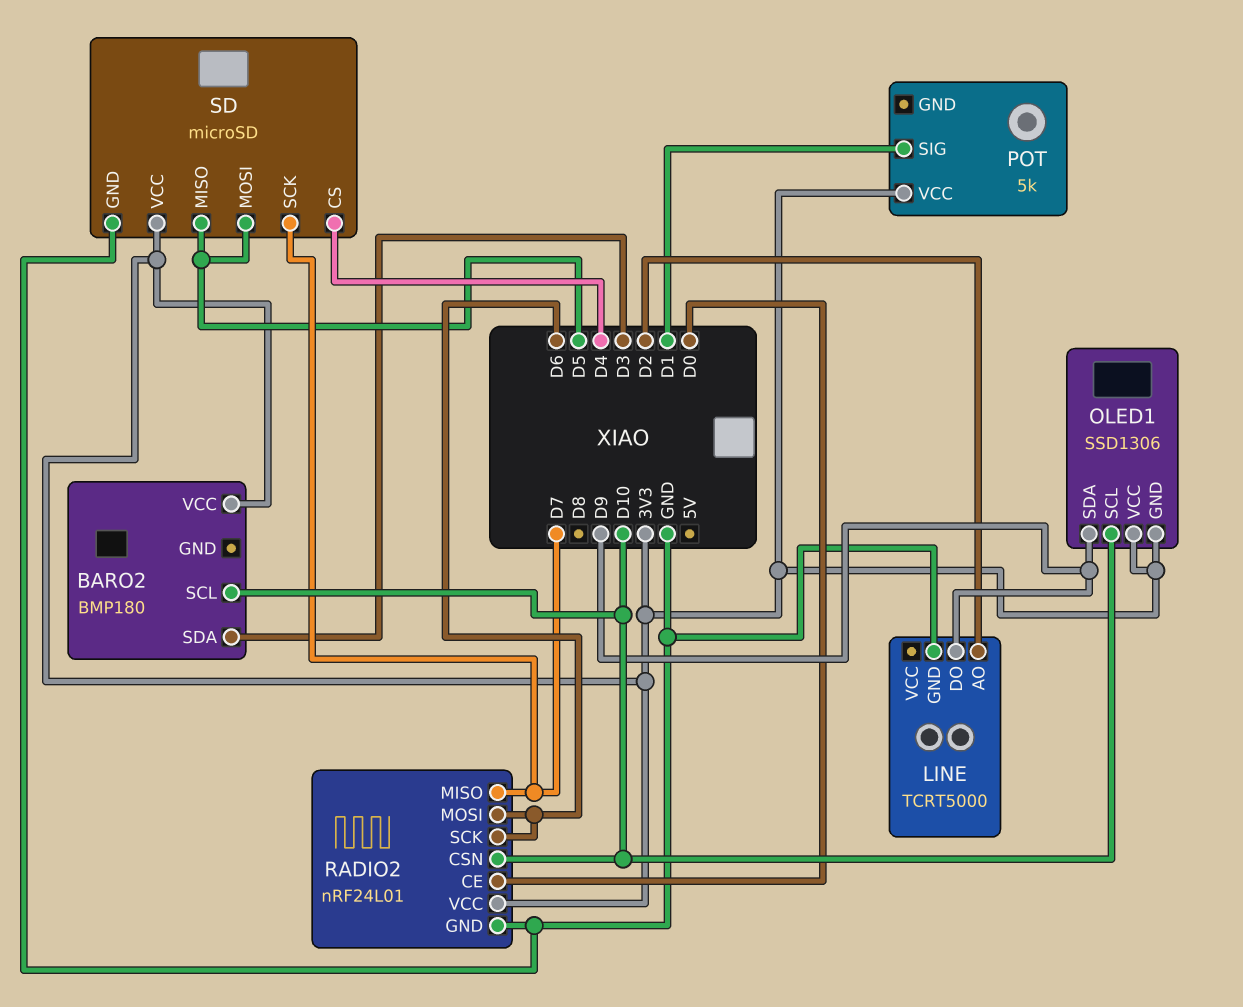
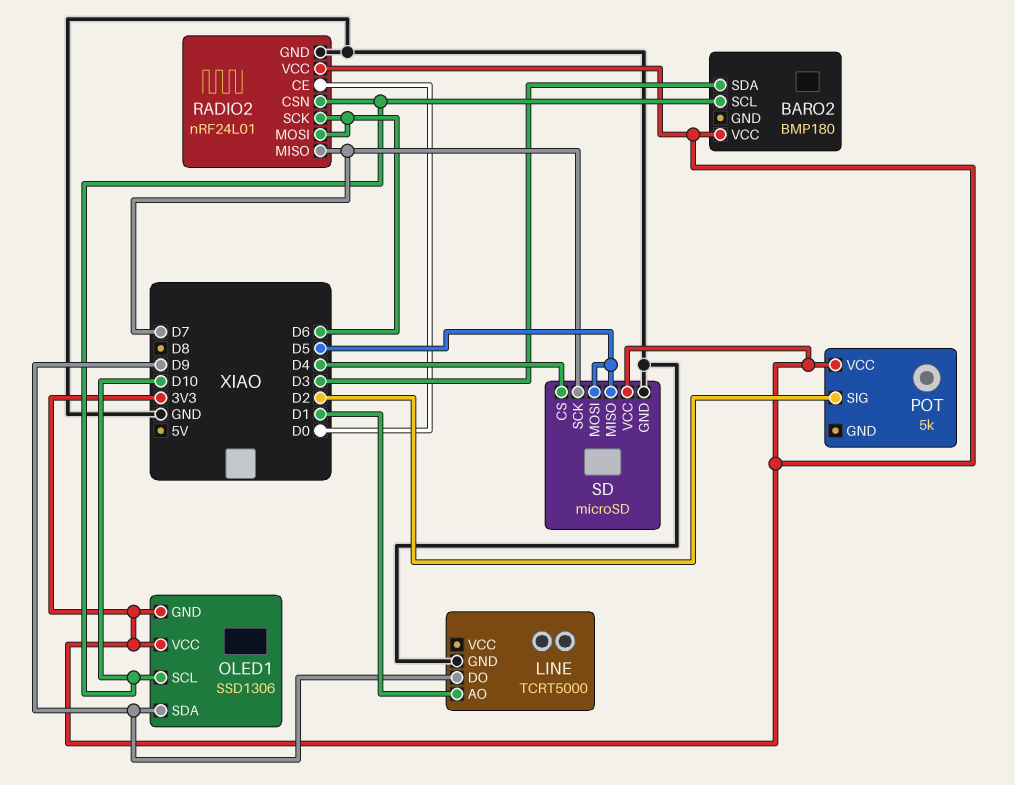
LINE pin AO: D2 -> D1
POT pin SIG: D1 -> D2

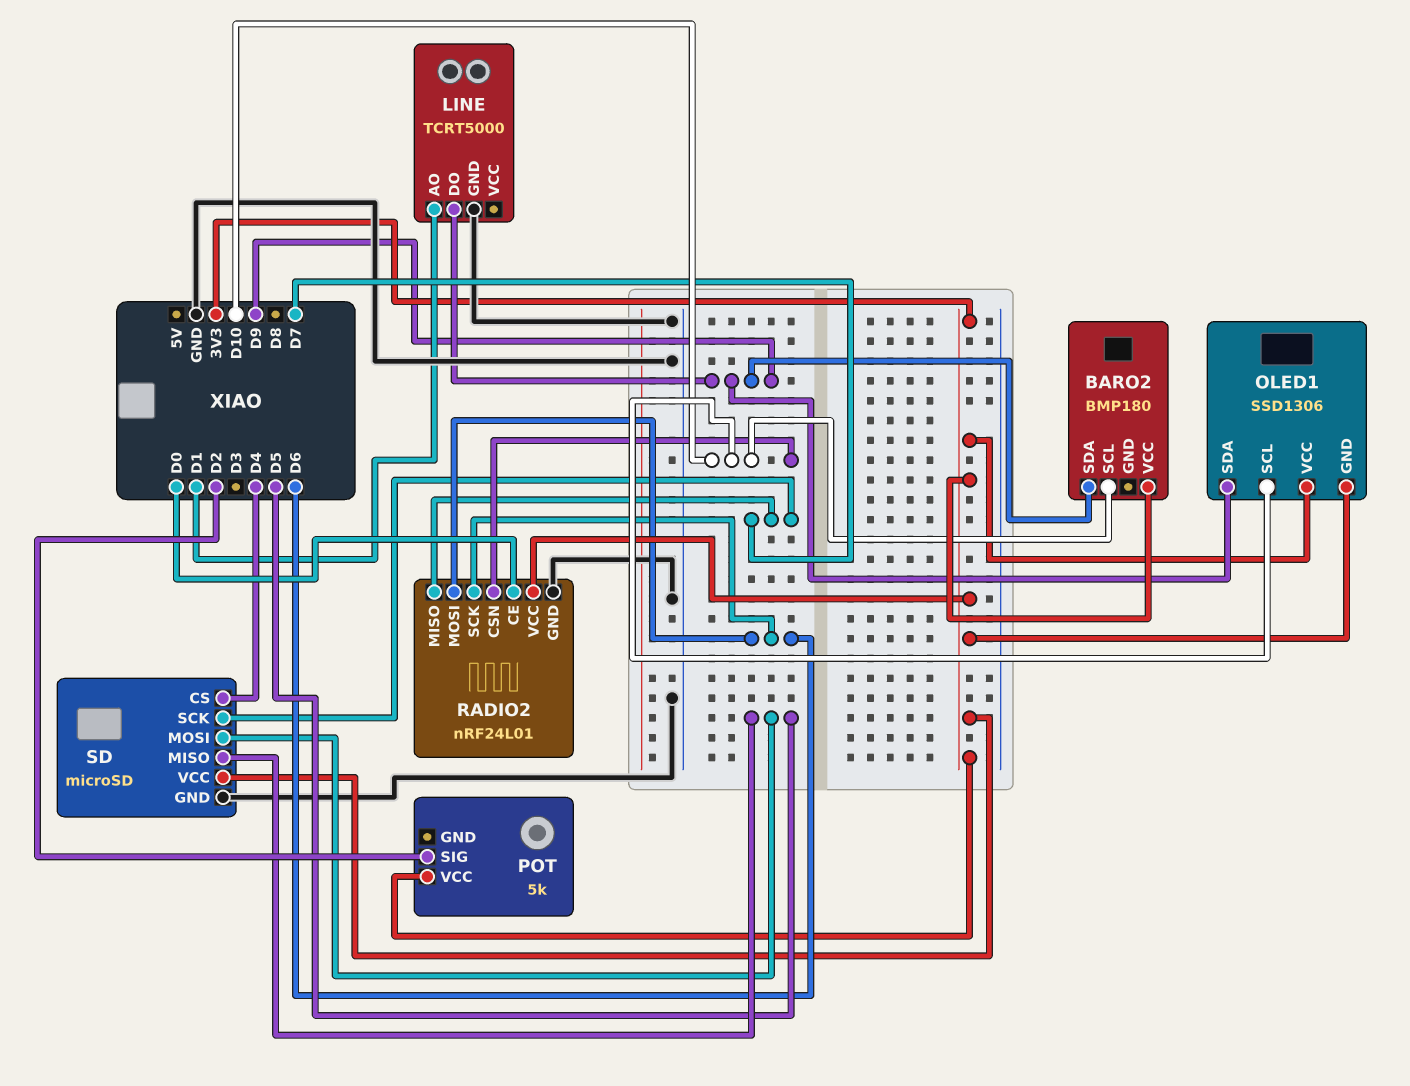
BARO2 pin SDA: D3 -> D9

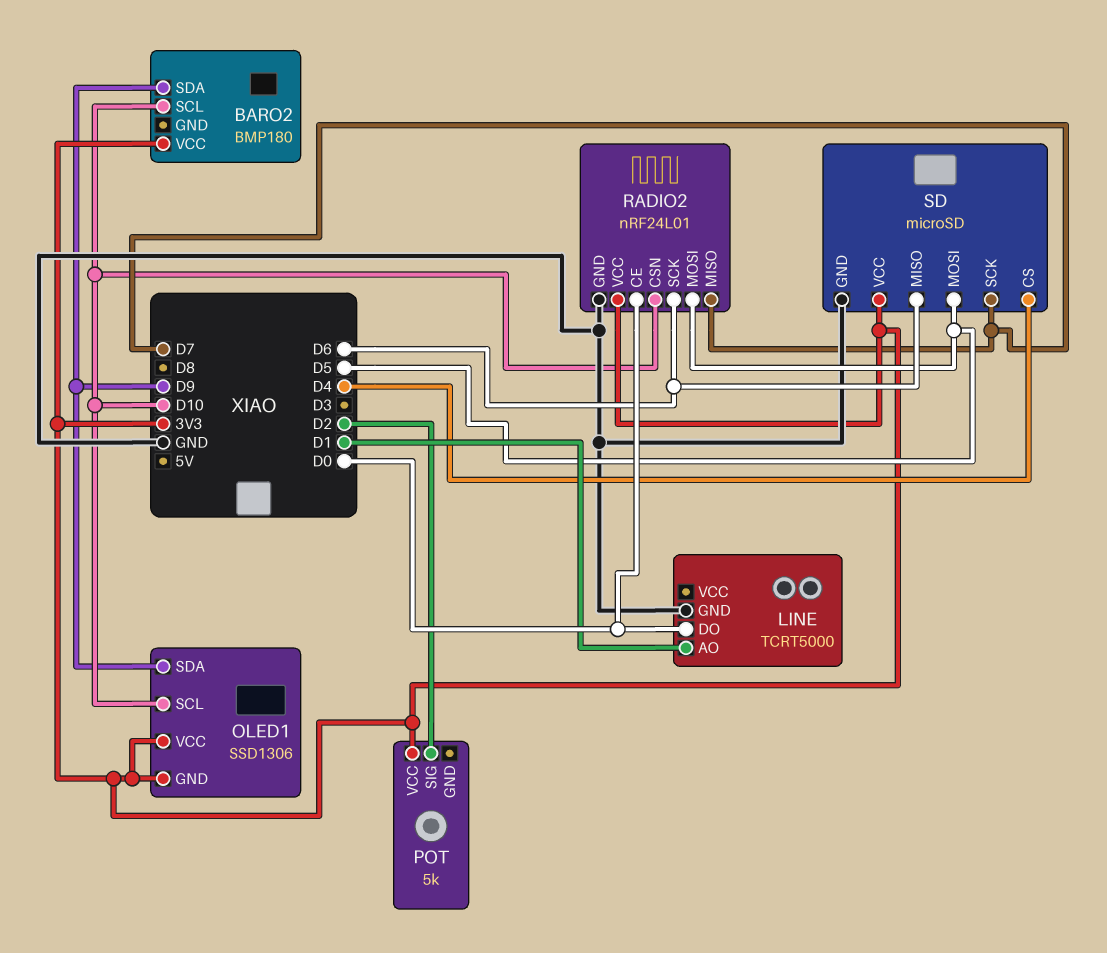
LINE pin DO: D9 -> D0
RADIO2 pin MOSI: D6 -> D5
SD pin MISO: D5 -> D6

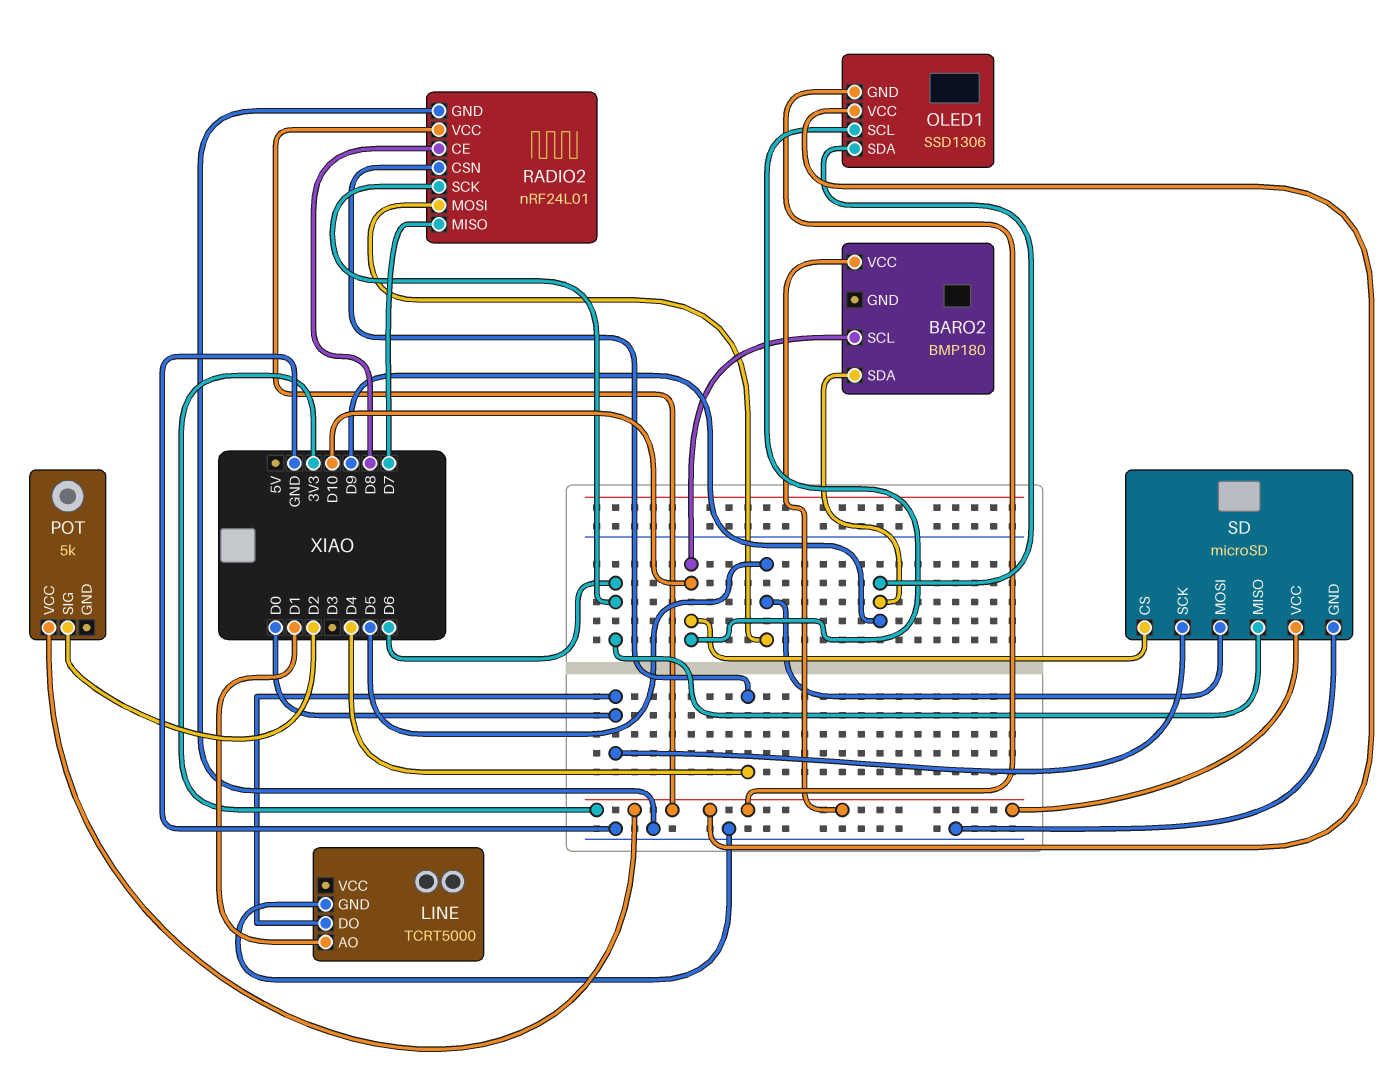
RADIO2 pin CE: D0 -> D8
RADIO2 pin CSN: D10 -> D4
SD pin CS: D4 -> D10
SD pin SCK: D7 -> D0

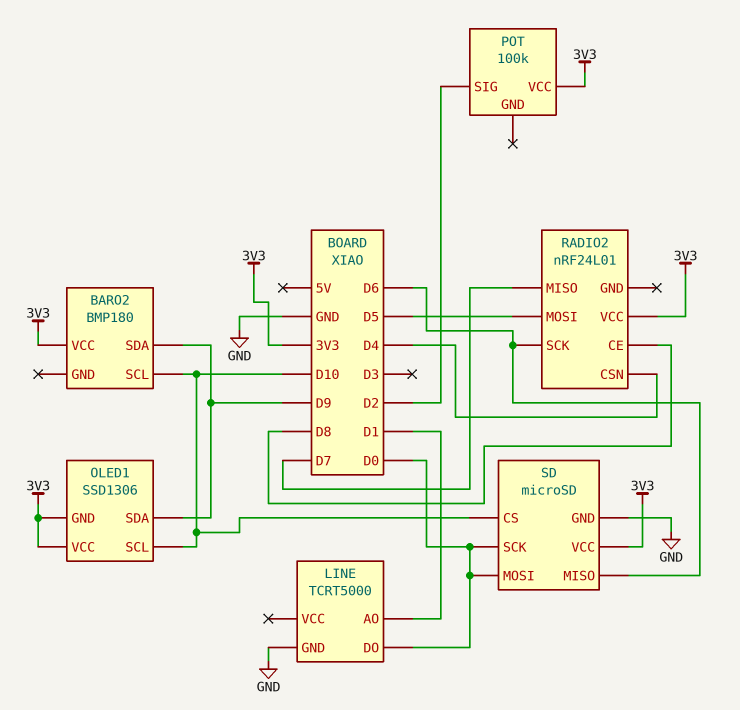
POT: 5k -> 100k
RADIO2 pin GND: GND -> none
SD pin MOSI: D5 -> D0

